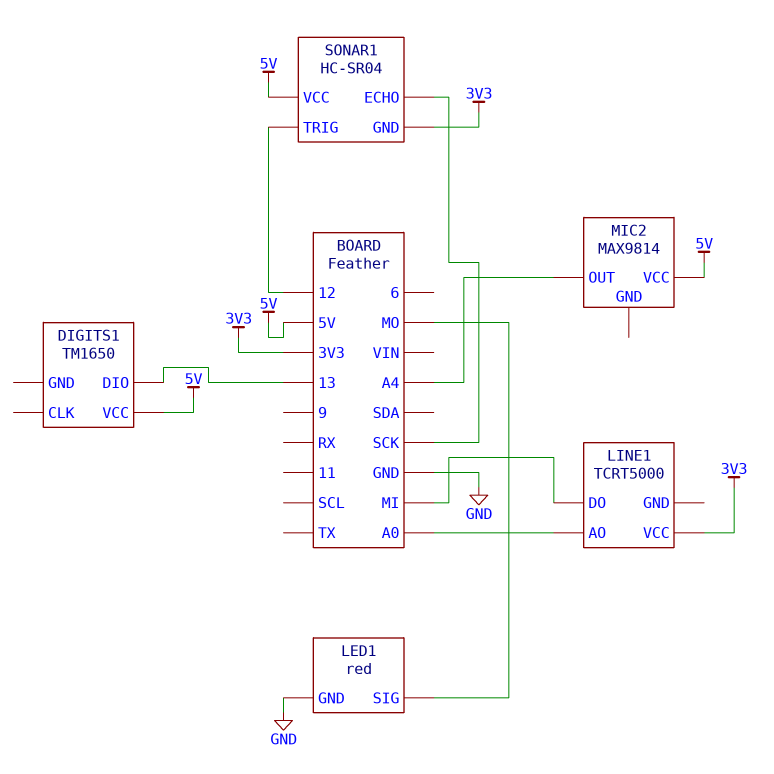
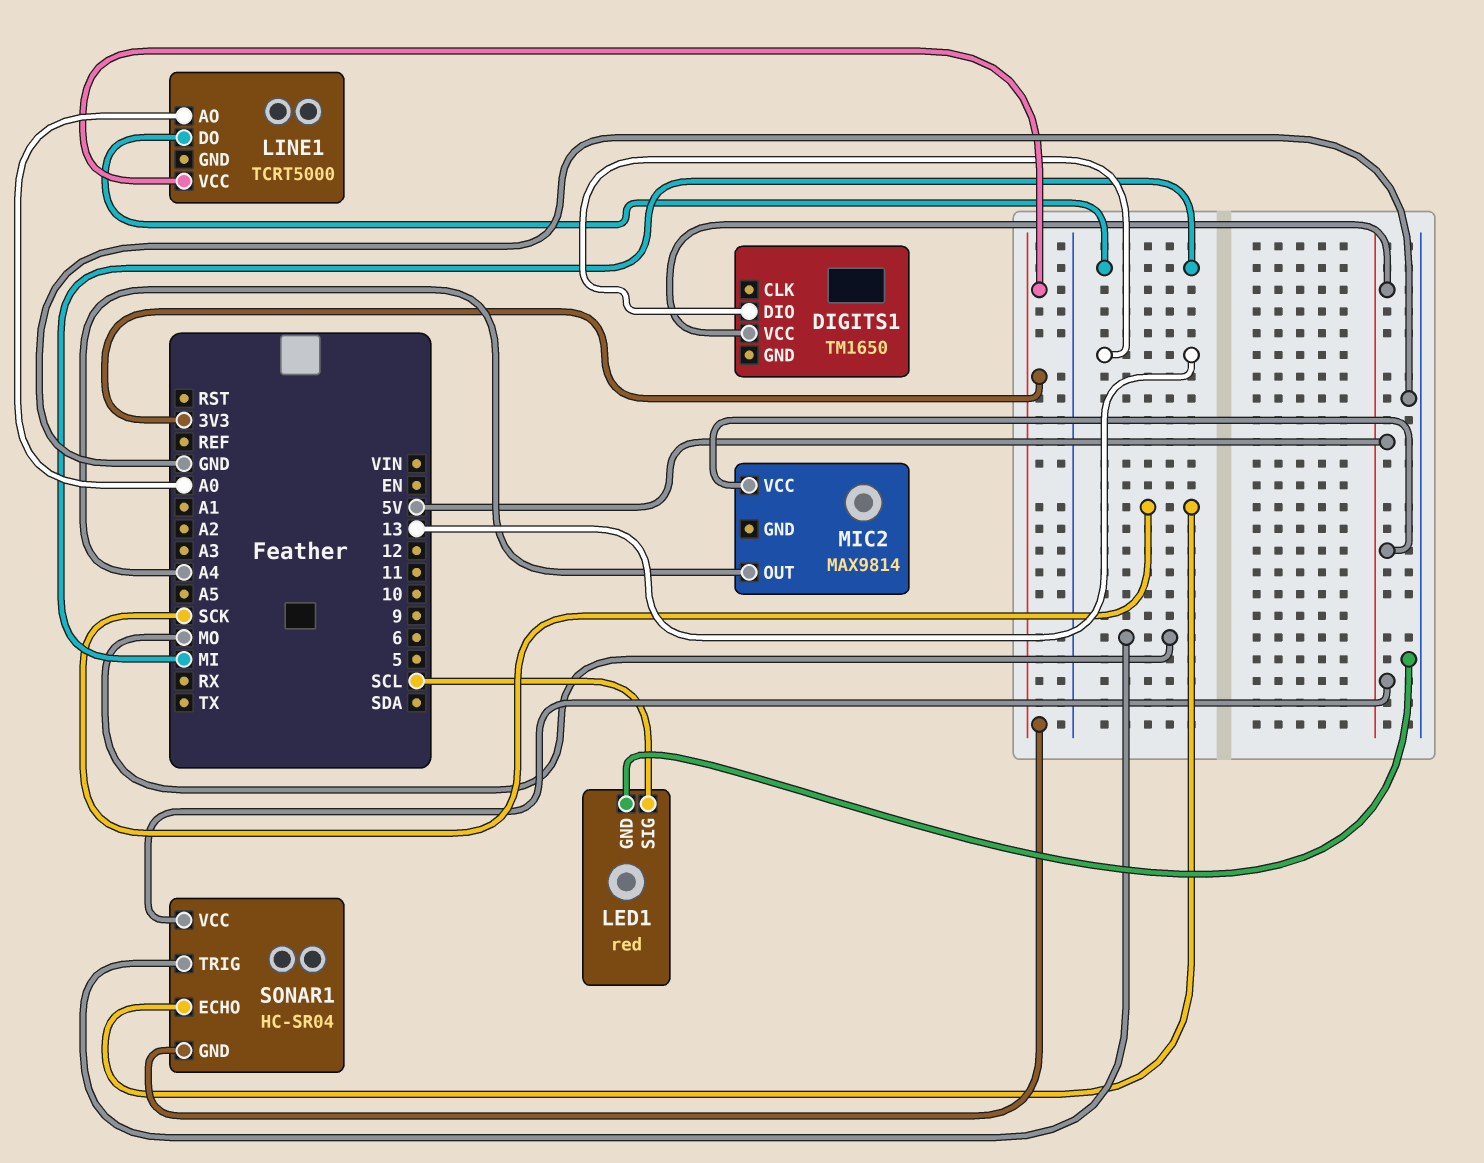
LED1 pin SIG: MO -> SCL
SONAR1 pin TRIG: 12 -> MO

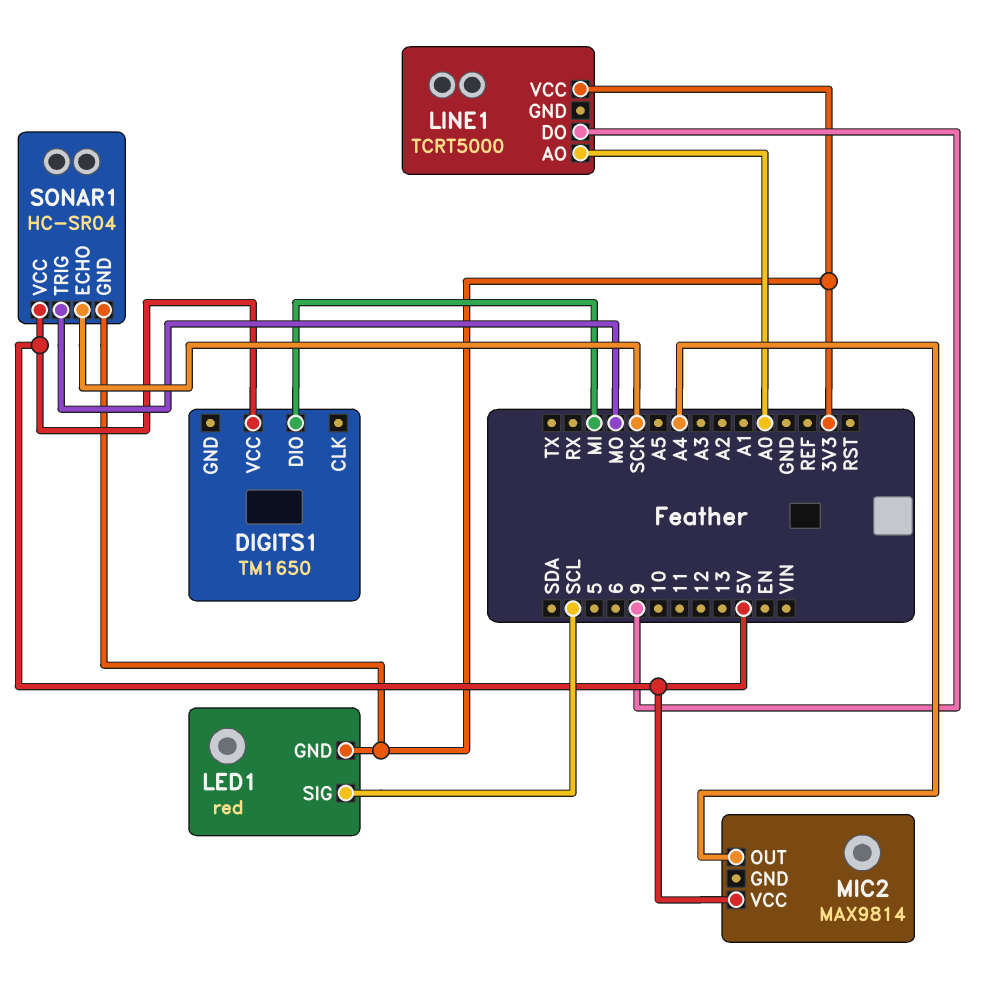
DIGITS1 pin DIO: 13 -> MI
LED1 pin GND: GND -> 3V3
LINE1 pin DO: MI -> 9

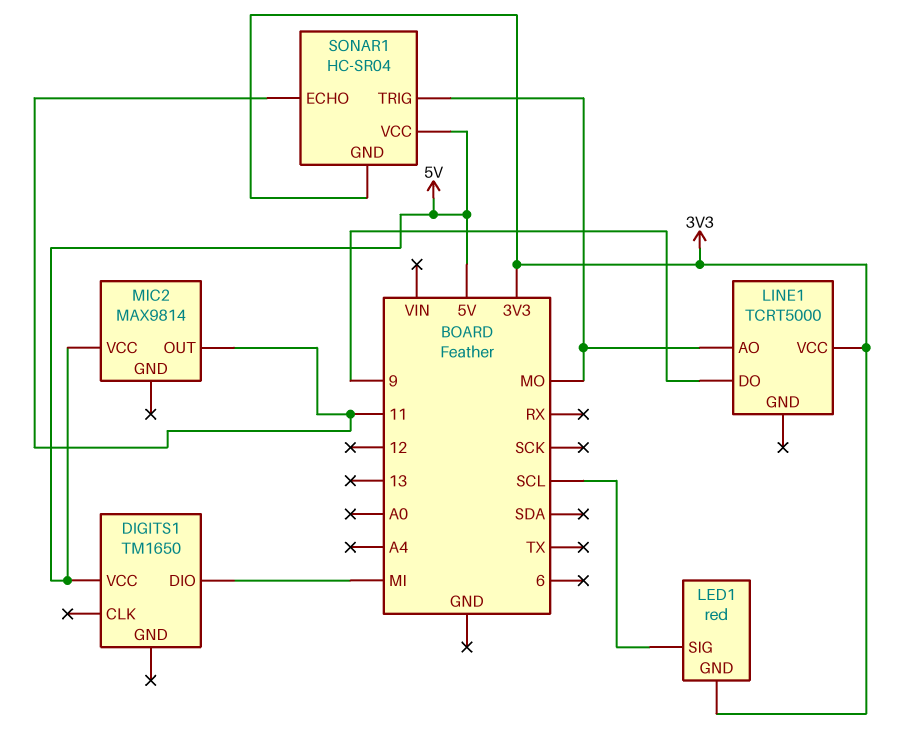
LINE1 pin AO: A0 -> MO
MIC2 pin OUT: A4 -> 11
SONAR1 pin ECHO: SCK -> 11

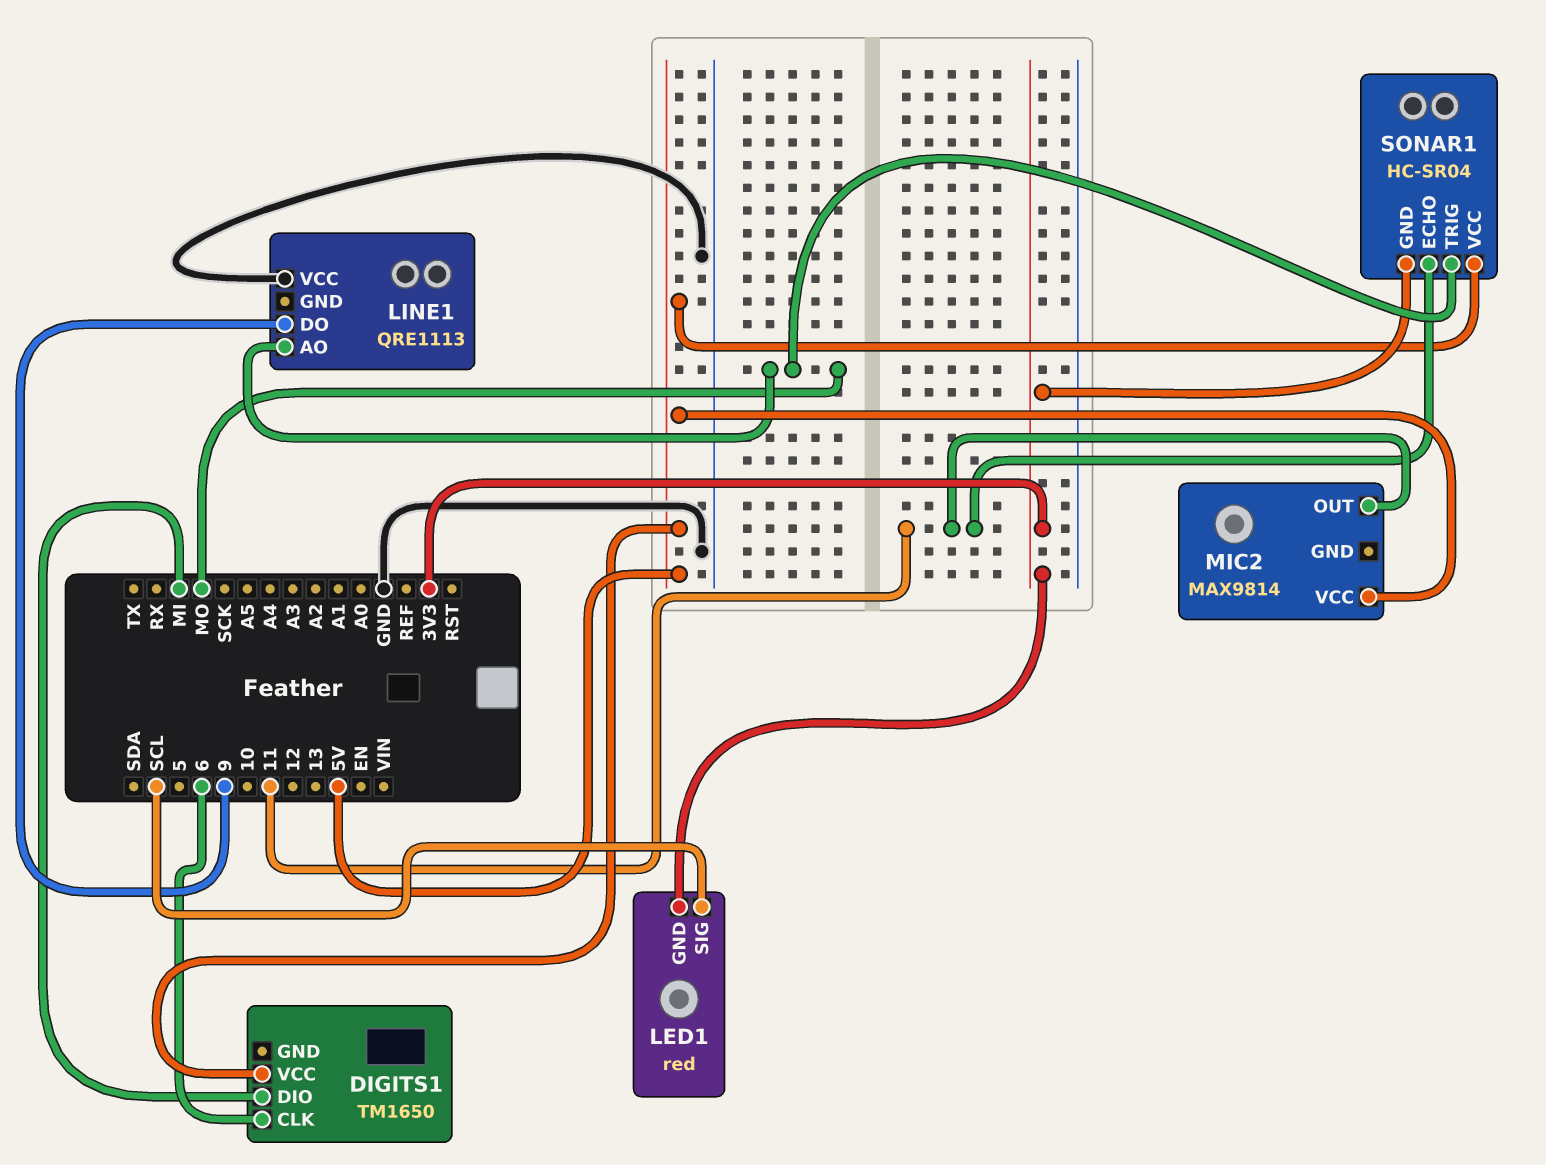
DIGITS1 pin CLK: none -> 6
LINE1: TCRT5000 -> QRE1113
LINE1 pin VCC: 3V3 -> GND

